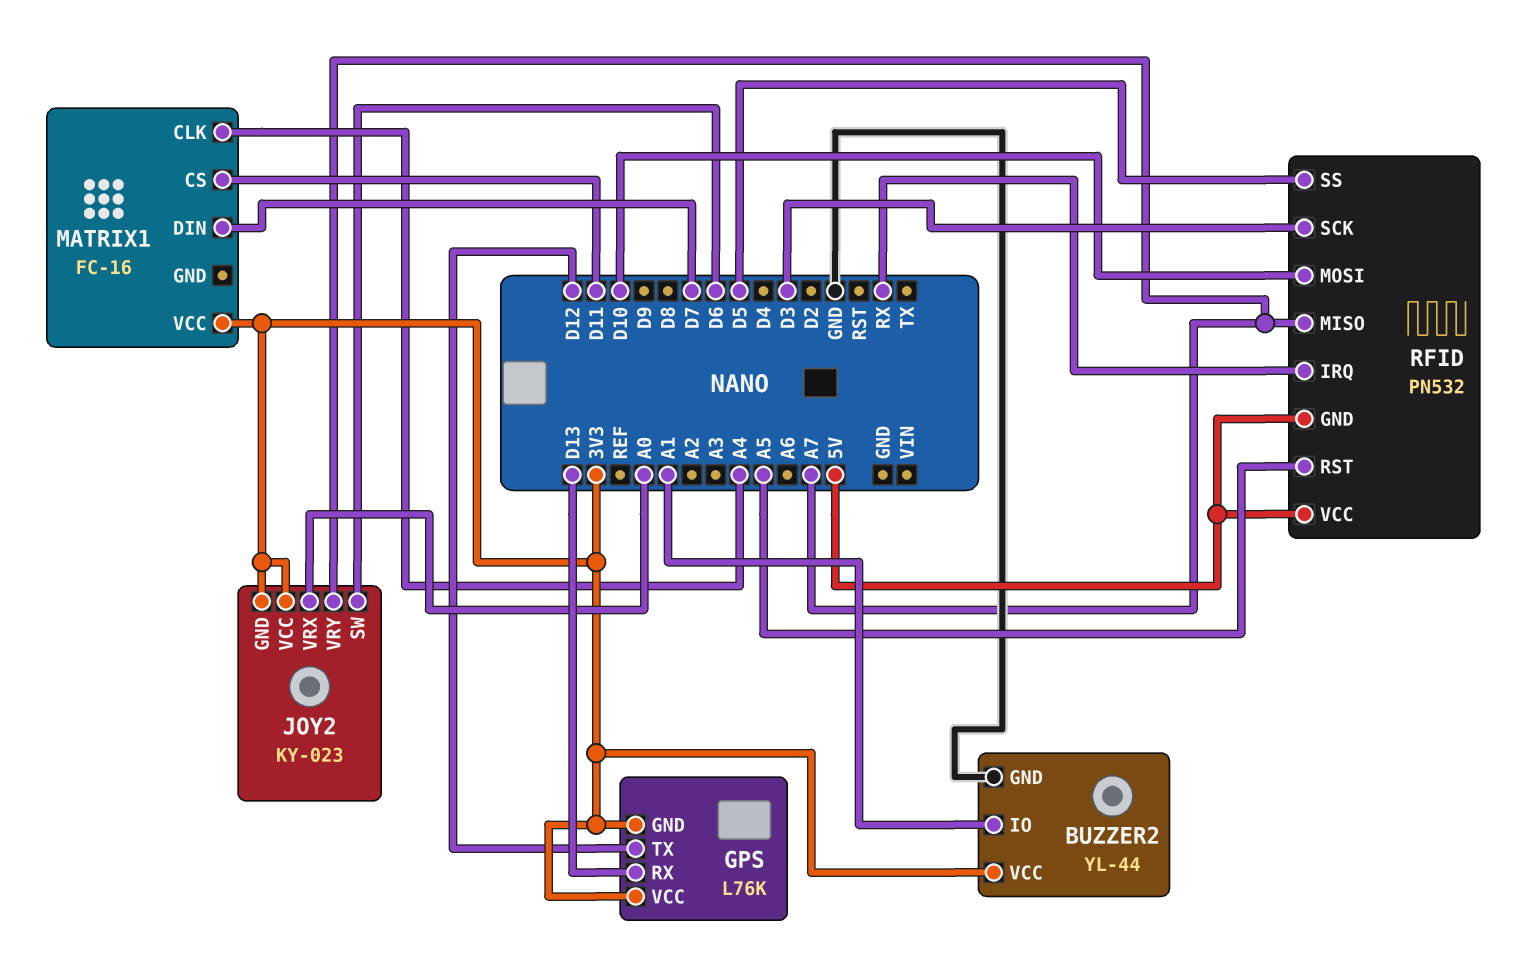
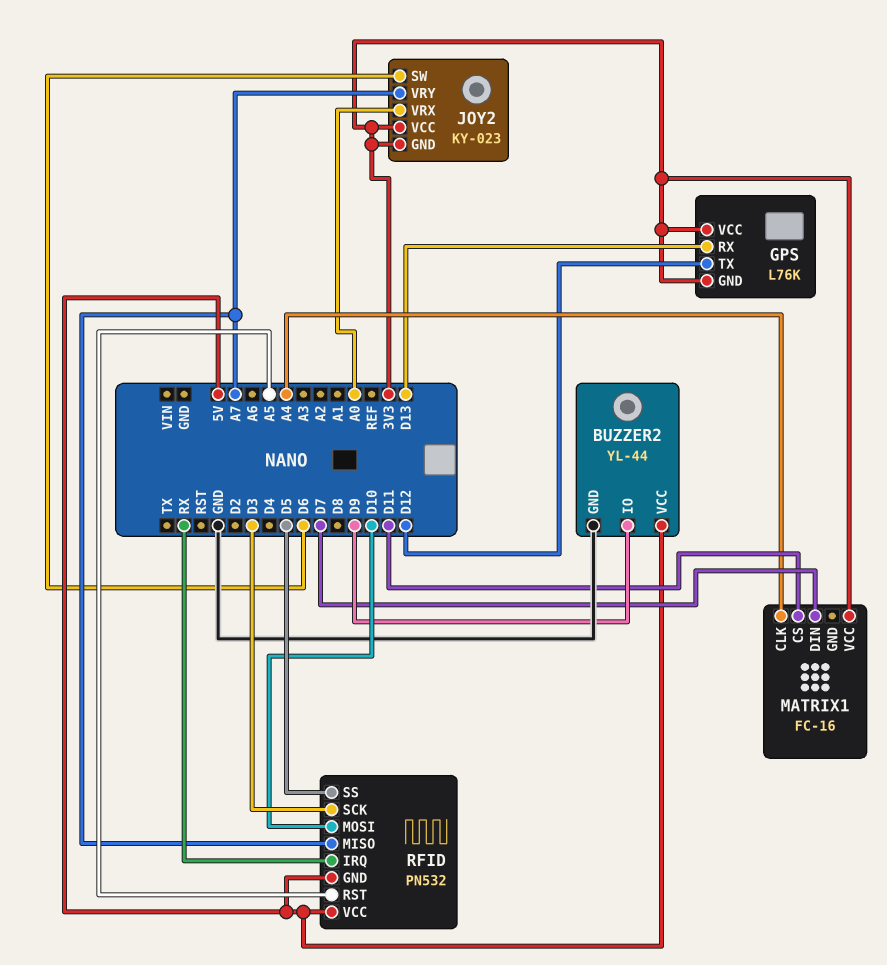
BUZZER2 pin IO: A1 -> D9
BUZZER2 pin VCC: 3V3 -> 5V

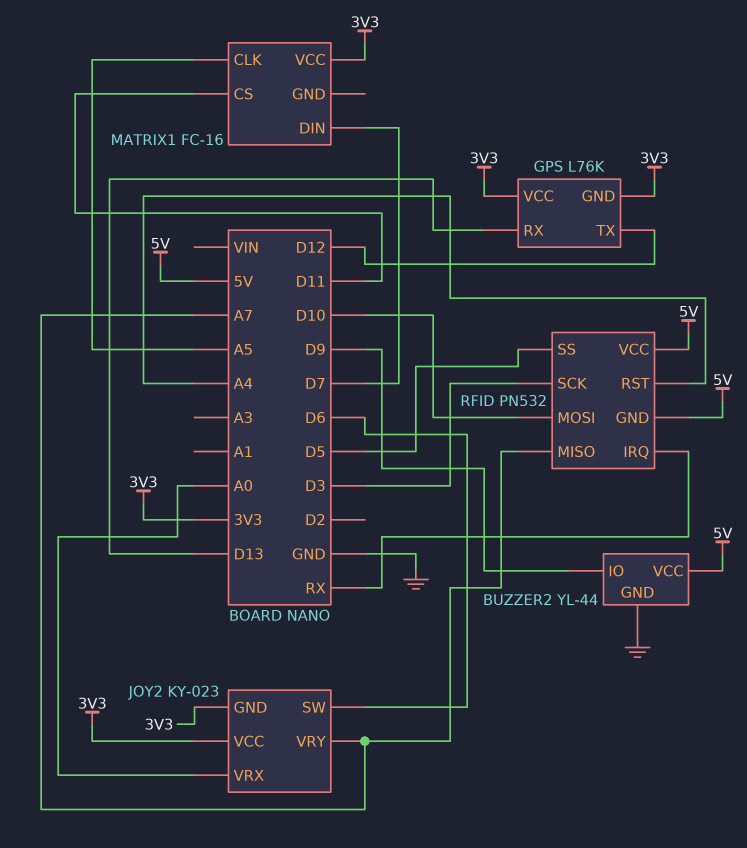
MATRIX1 pin CLK: A4 -> A5
RFID pin RST: A5 -> A4

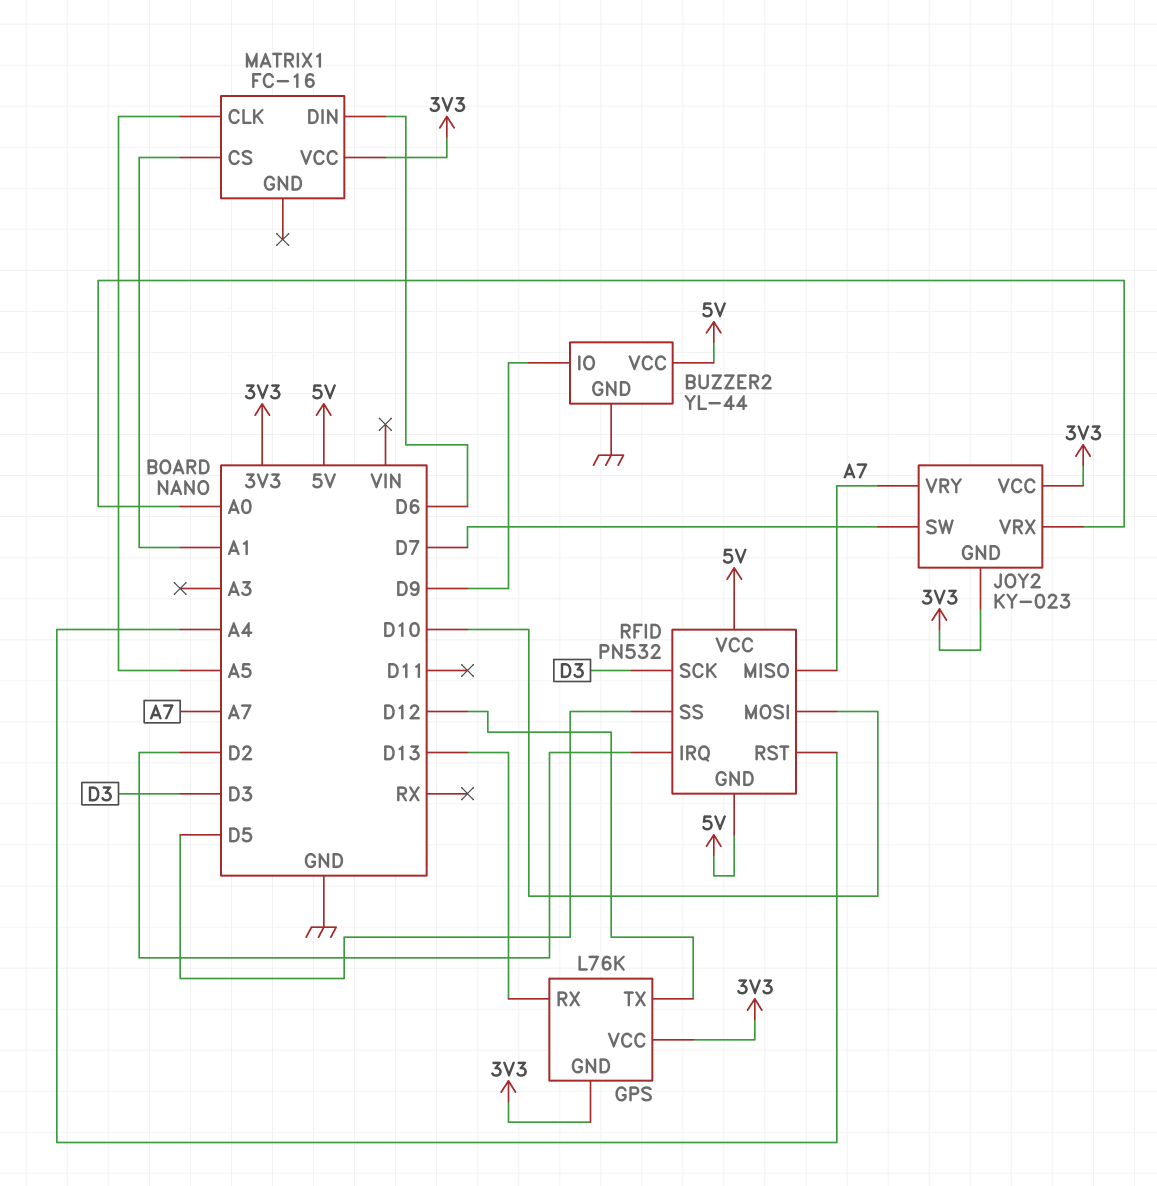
JOY2 pin SW: D6 -> D7
MATRIX1 pin CS: D11 -> A1
MATRIX1 pin DIN: D7 -> D6
RFID pin IRQ: RX -> D2

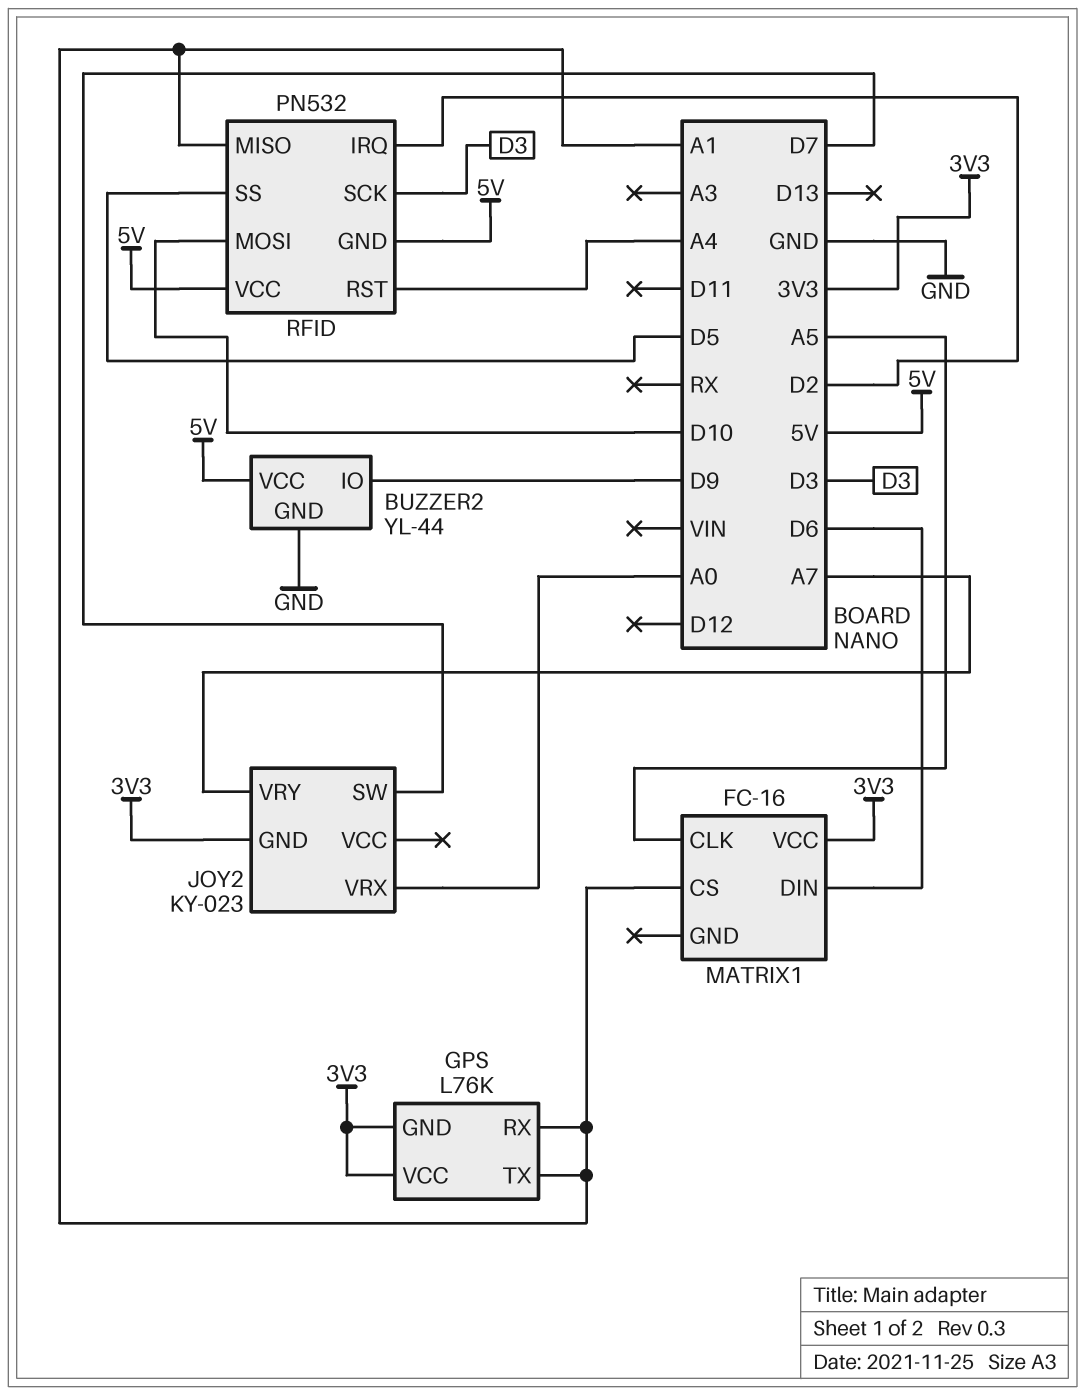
GPS pin RX: D13 -> A1
GPS pin TX: D12 -> A1
JOY2 pin VCC: 3V3 -> none
RFID pin MISO: A7 -> A1

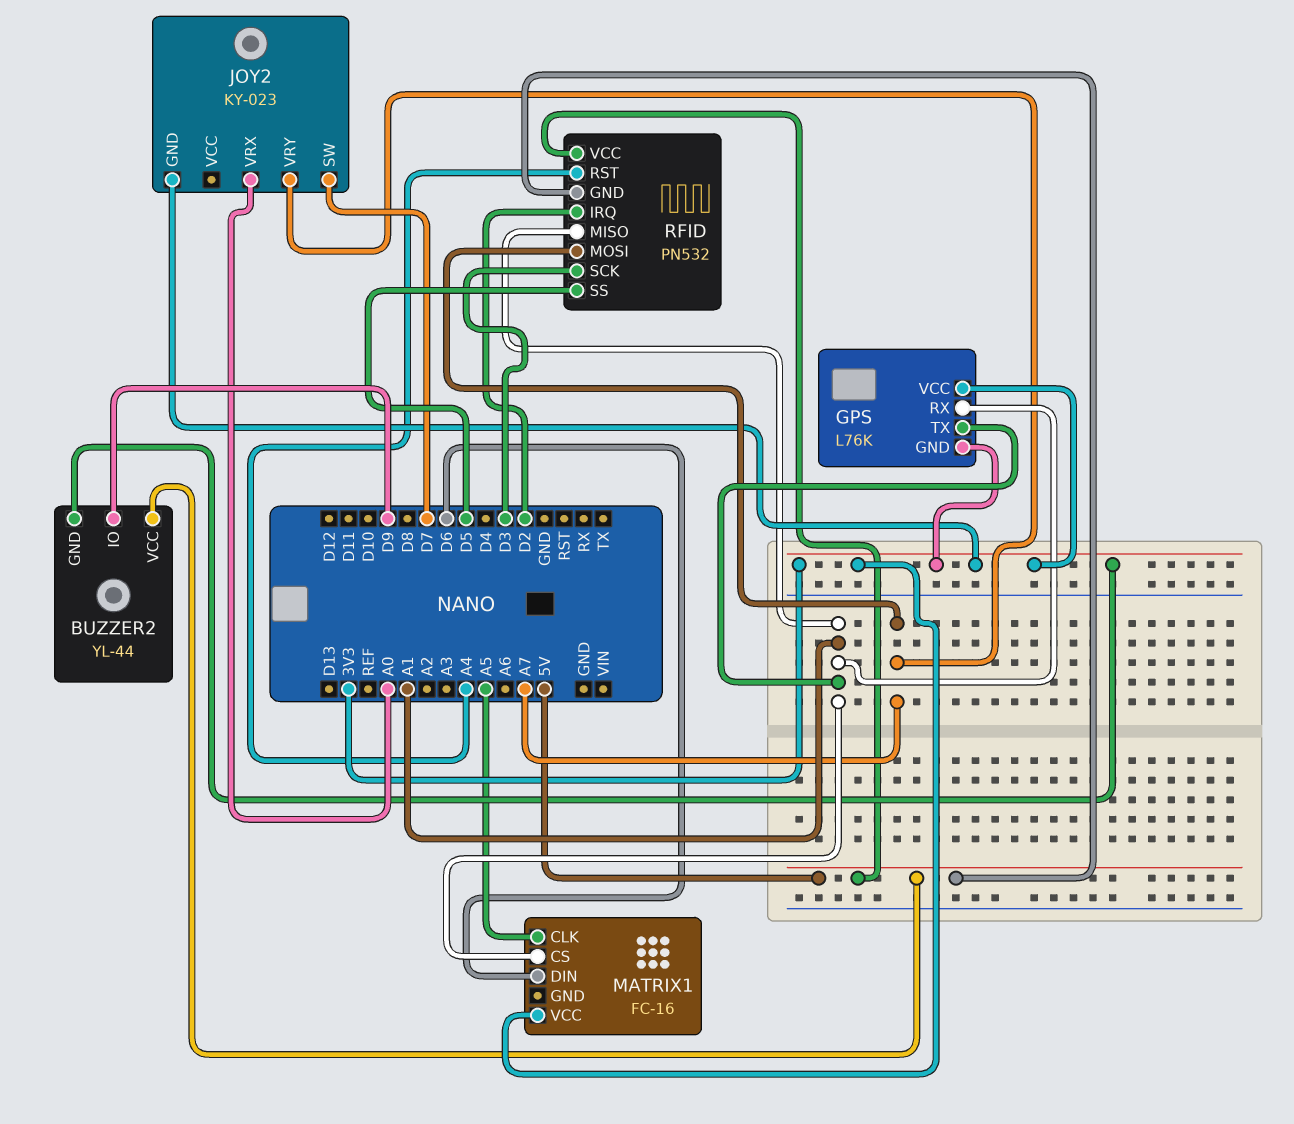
BUZZER2 pin GND: GND -> 3V3
RFID pin MOSI: D10 -> A7

